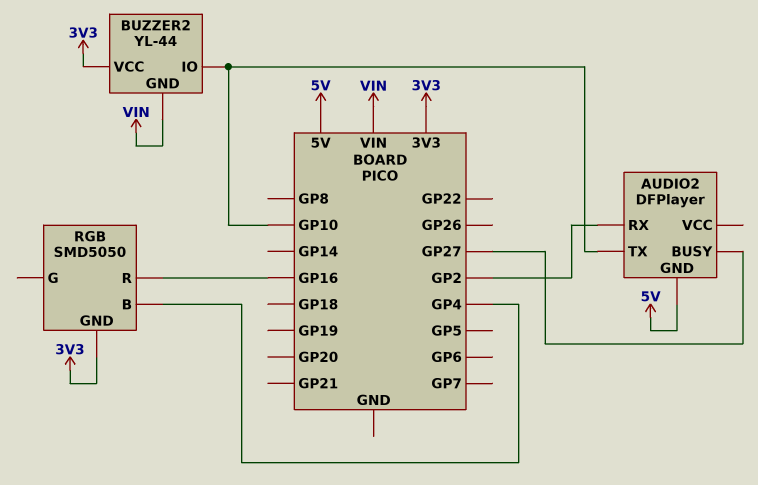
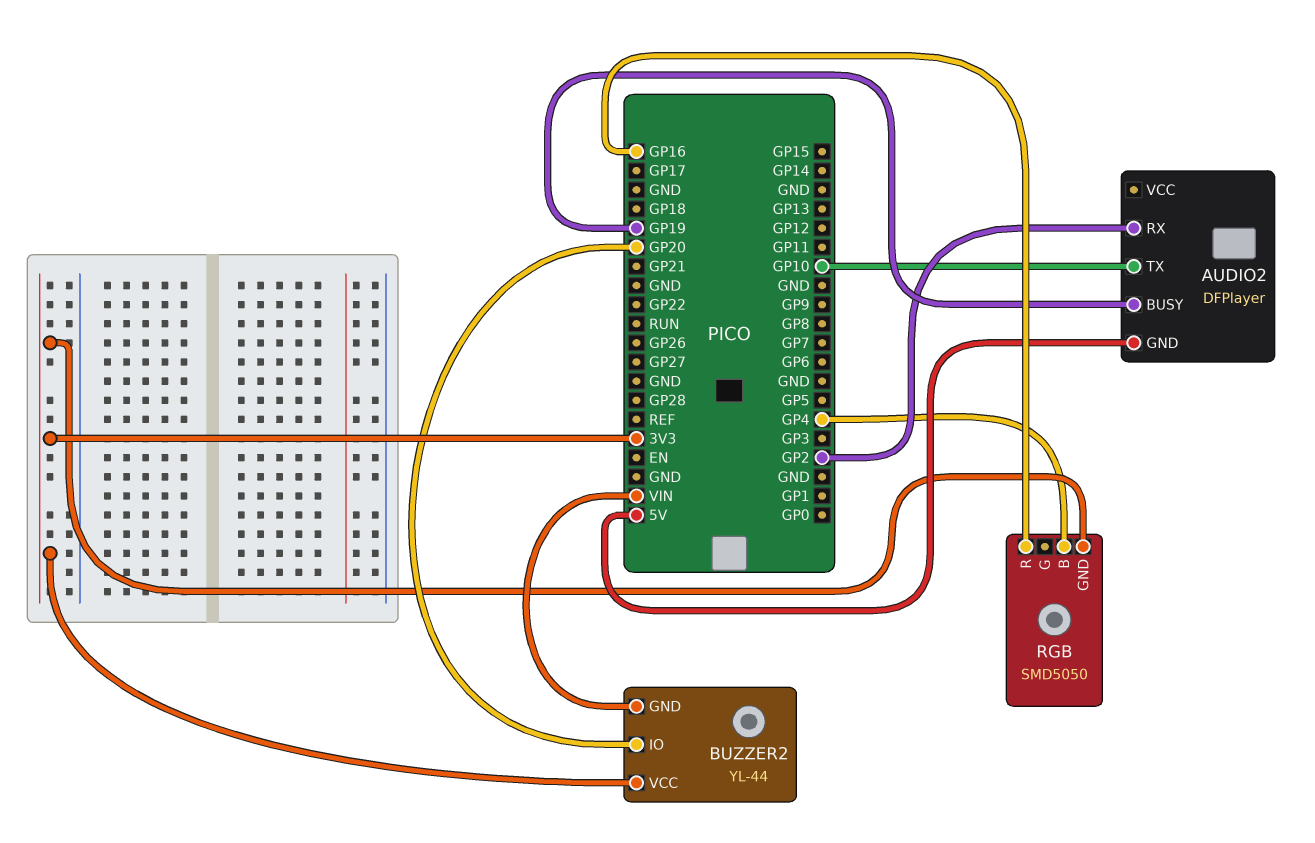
AUDIO2 pin BUSY: GP27 -> GP19
BUZZER2 pin IO: GP10 -> GP20

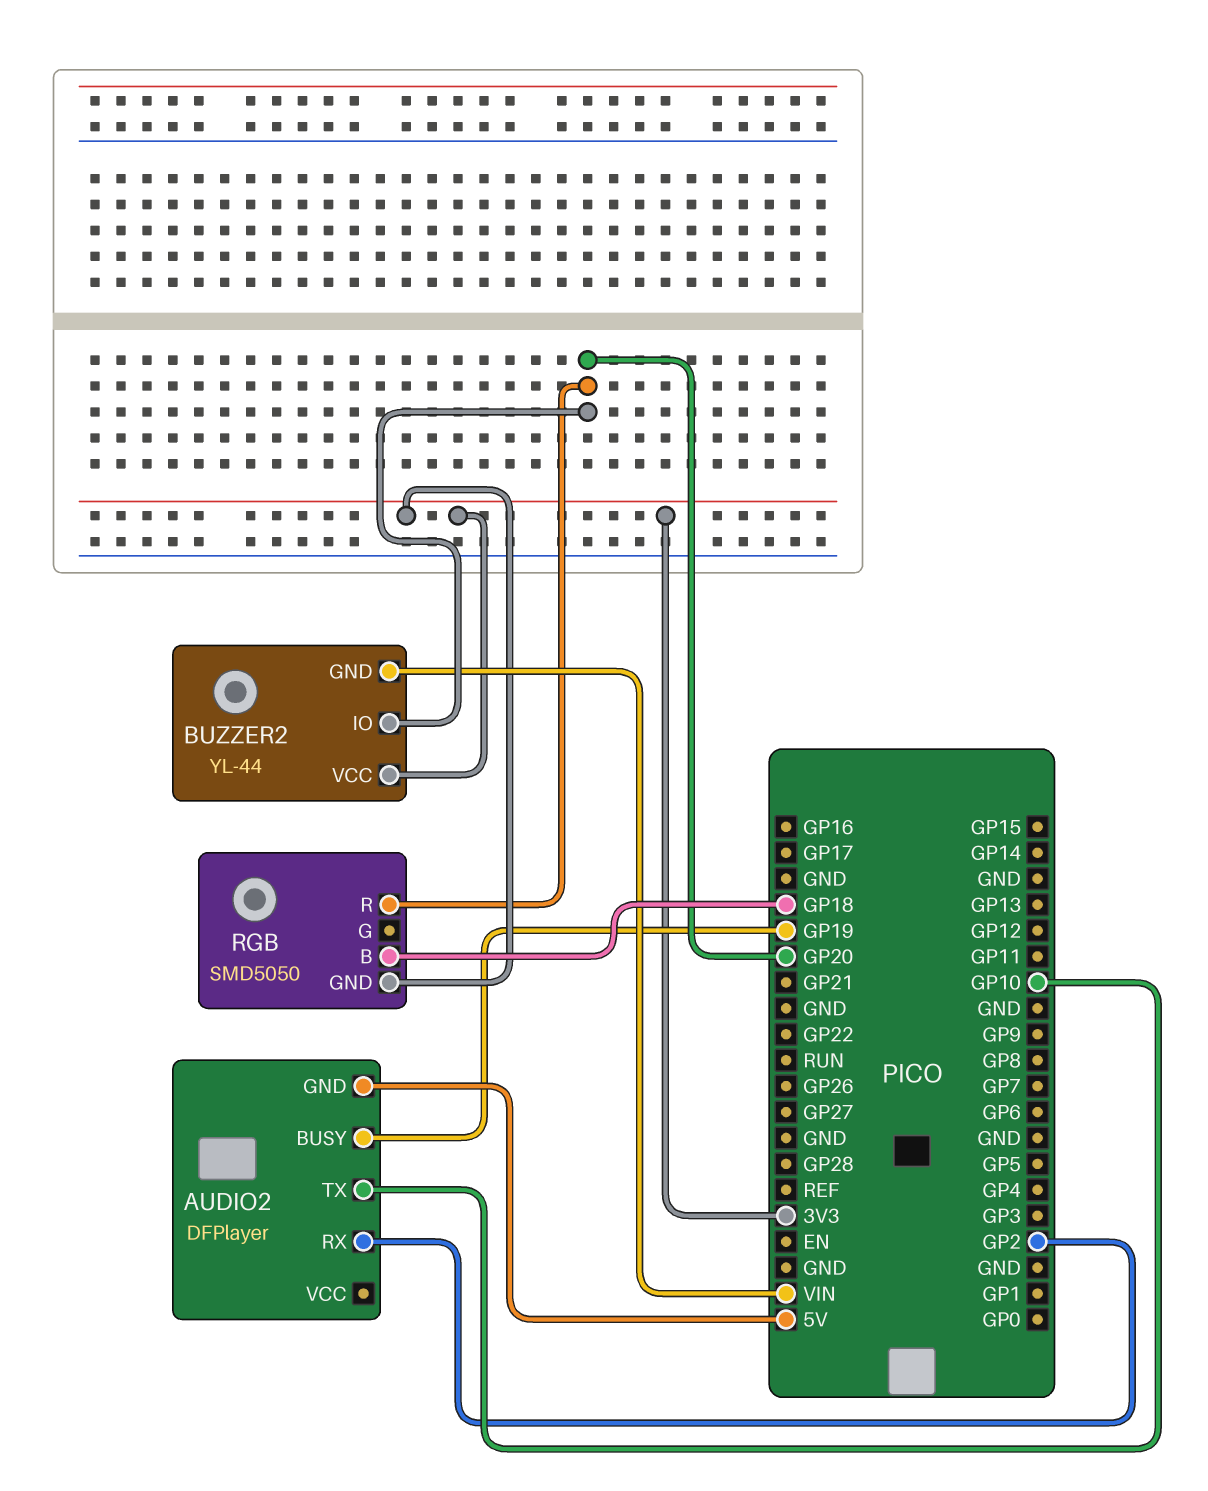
RGB pin B: GP4 -> GP18
RGB pin R: GP16 -> GP20

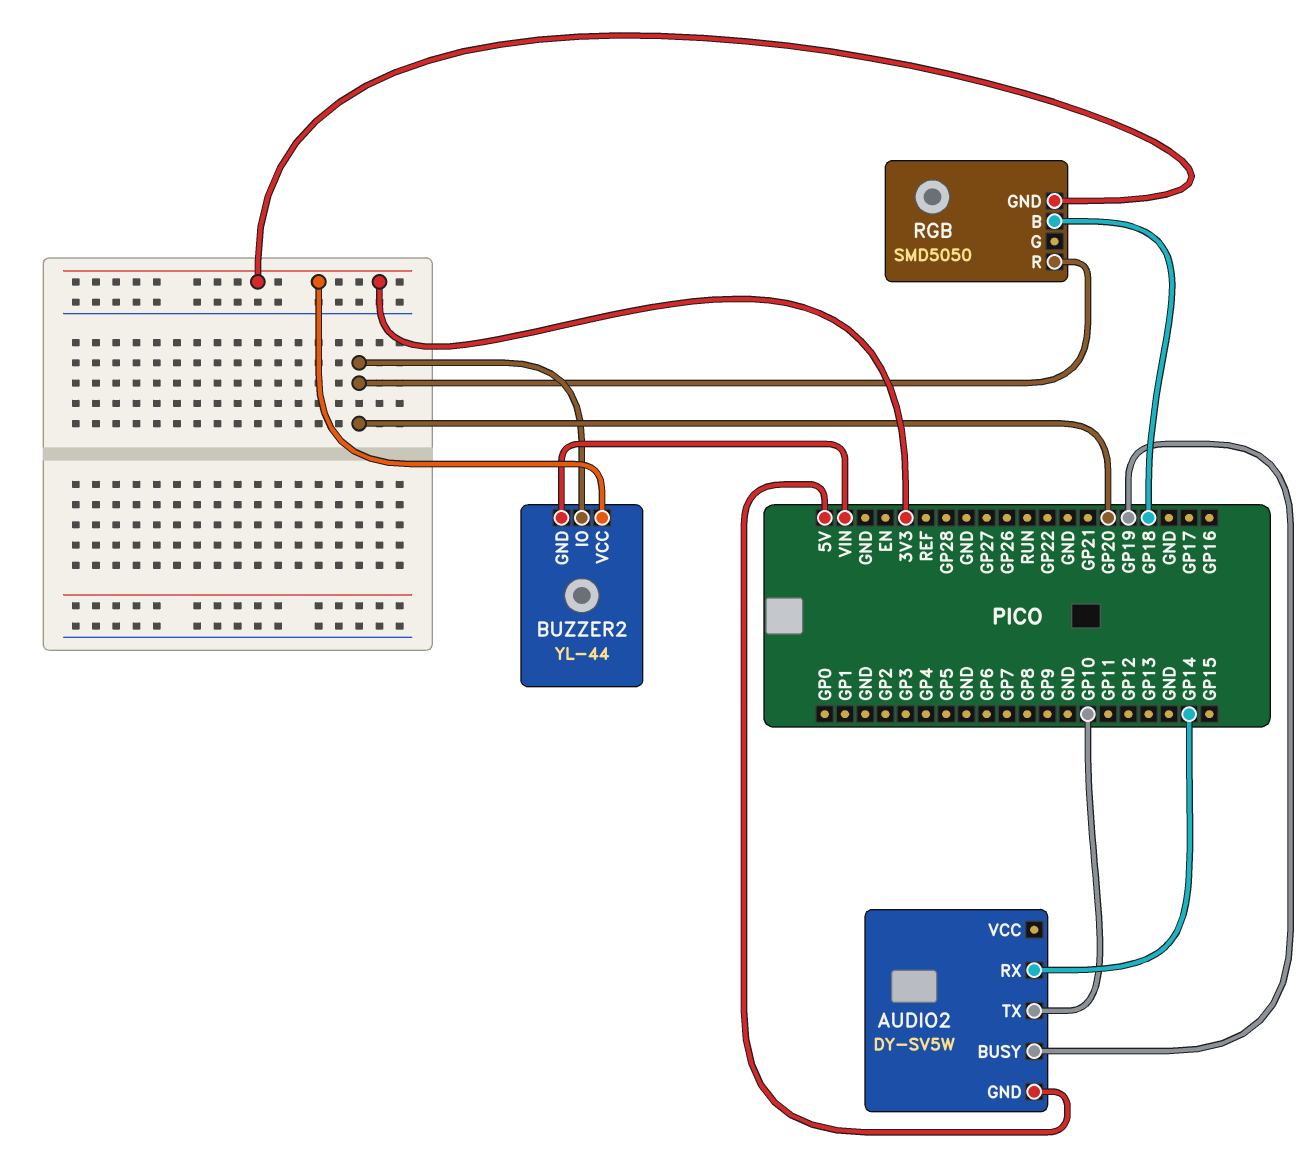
AUDIO2: DFPlayer -> DY-SV5W
AUDIO2 pin RX: GP2 -> GP14

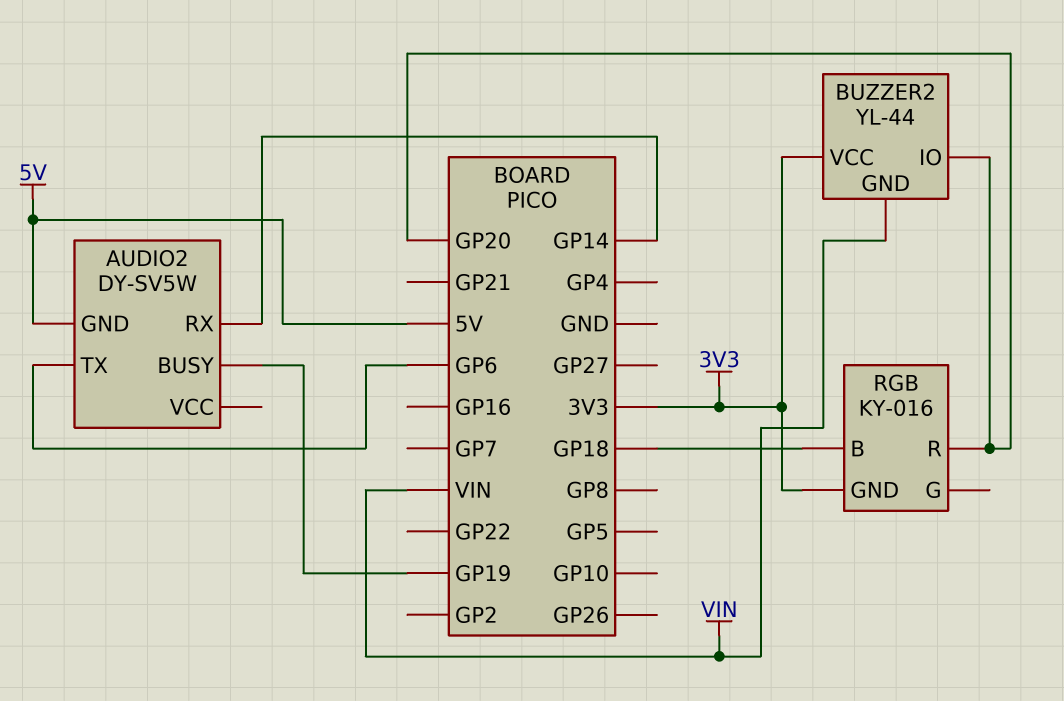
AUDIO2 pin TX: GP10 -> GP6
RGB: SMD5050 -> KY-016

